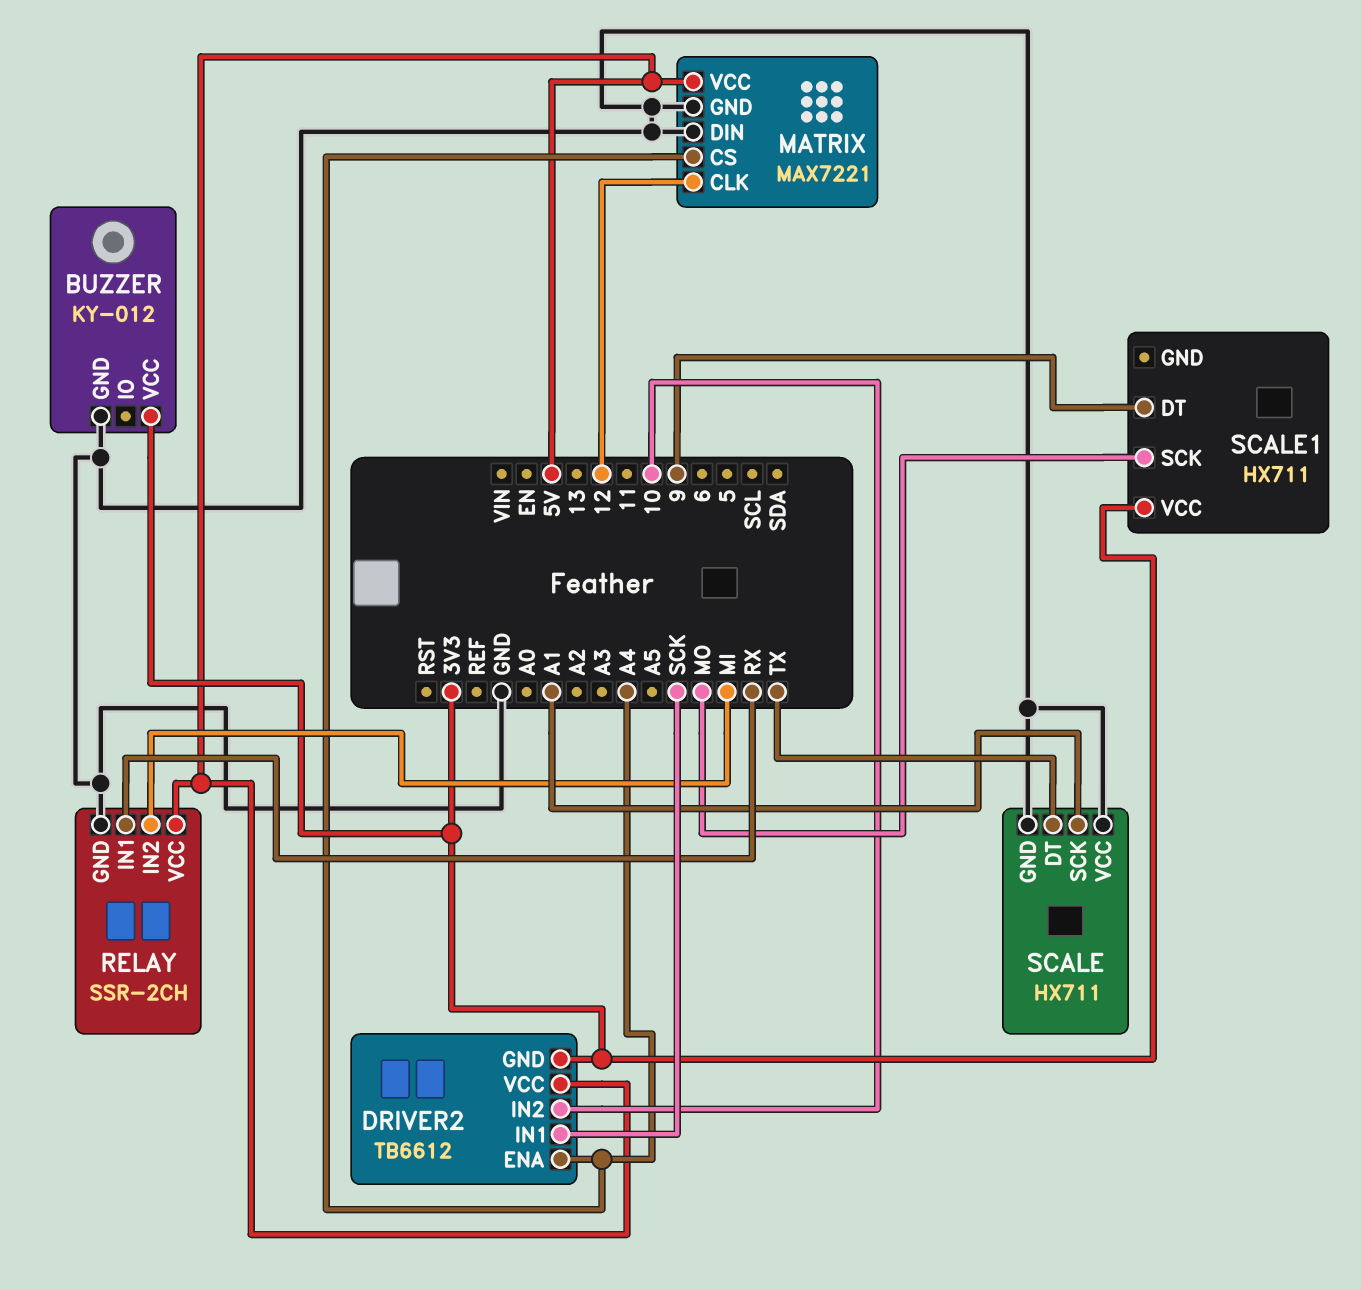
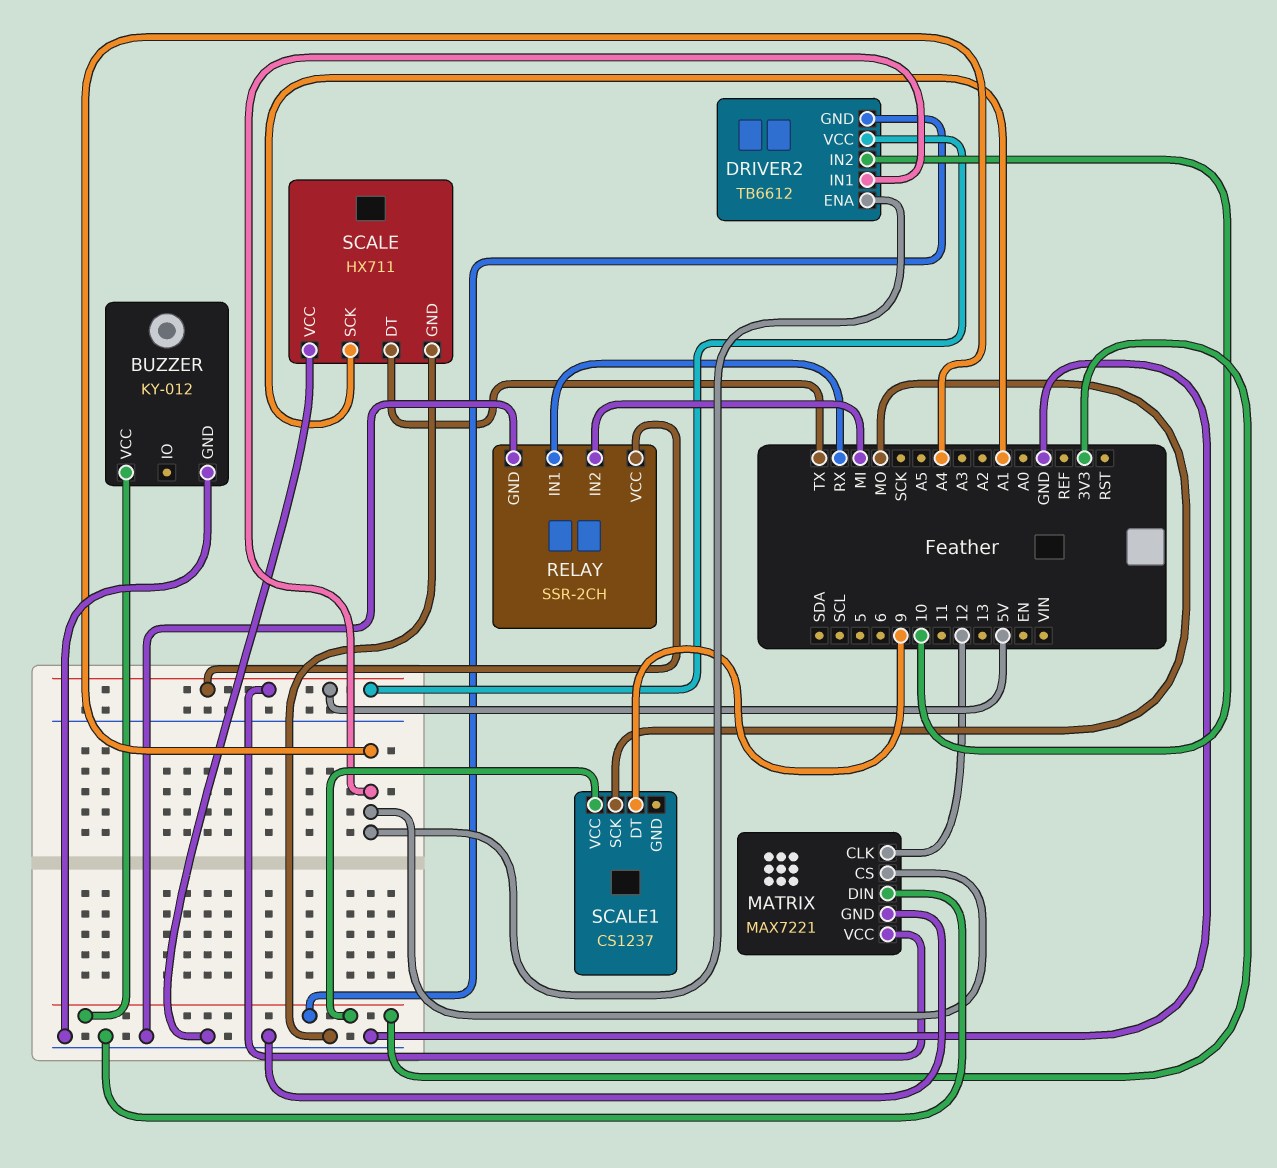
DRIVER2 pin IN1: SCK -> A4
SCALE1: HX711 -> CS1237

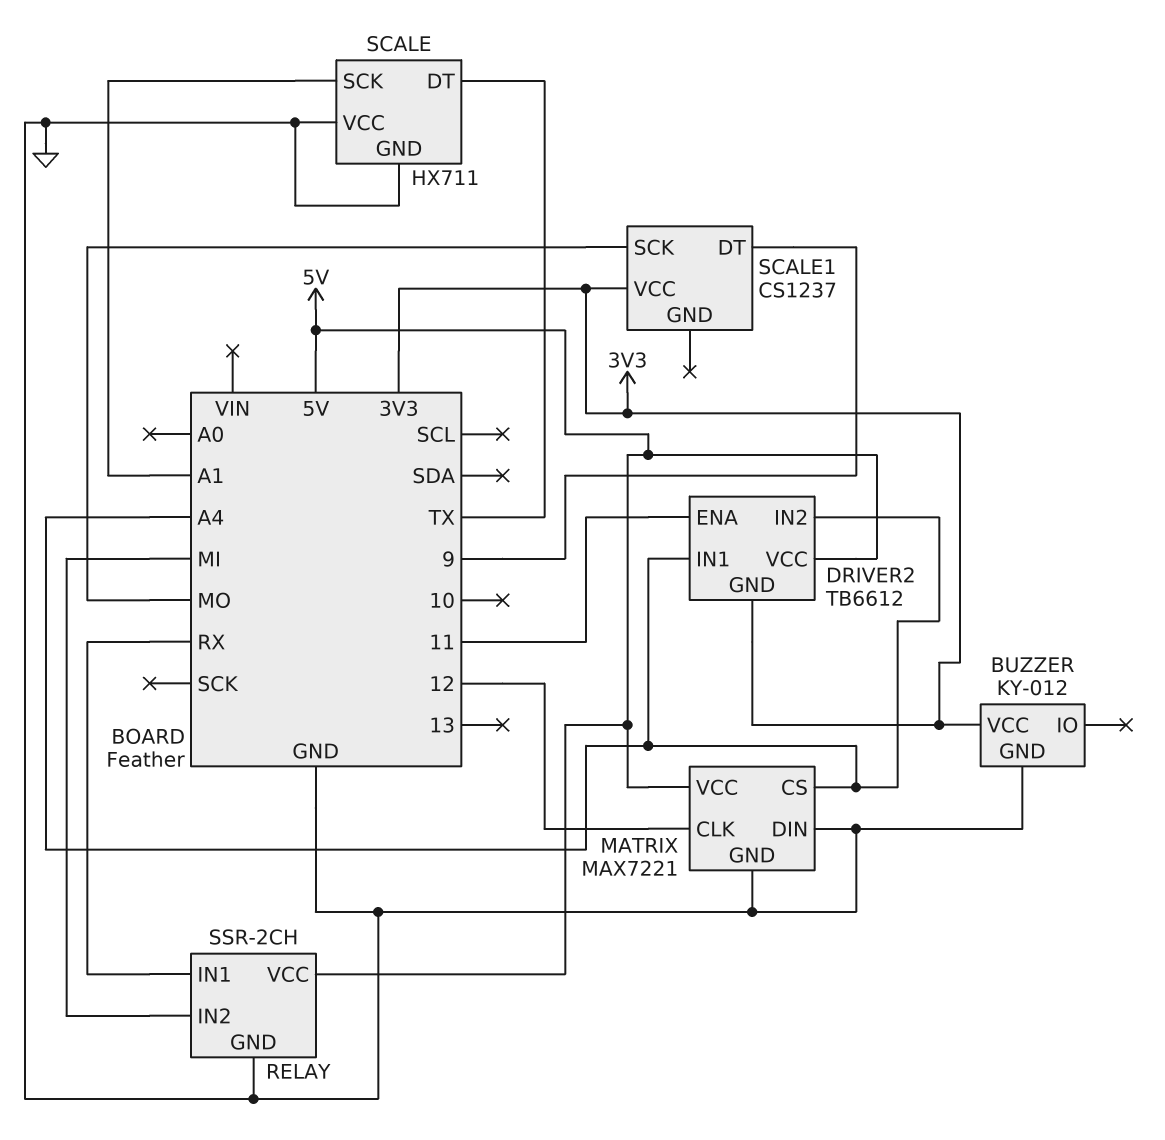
DRIVER2 pin ENA: A4 -> 11
DRIVER2 pin IN2: 10 -> A4

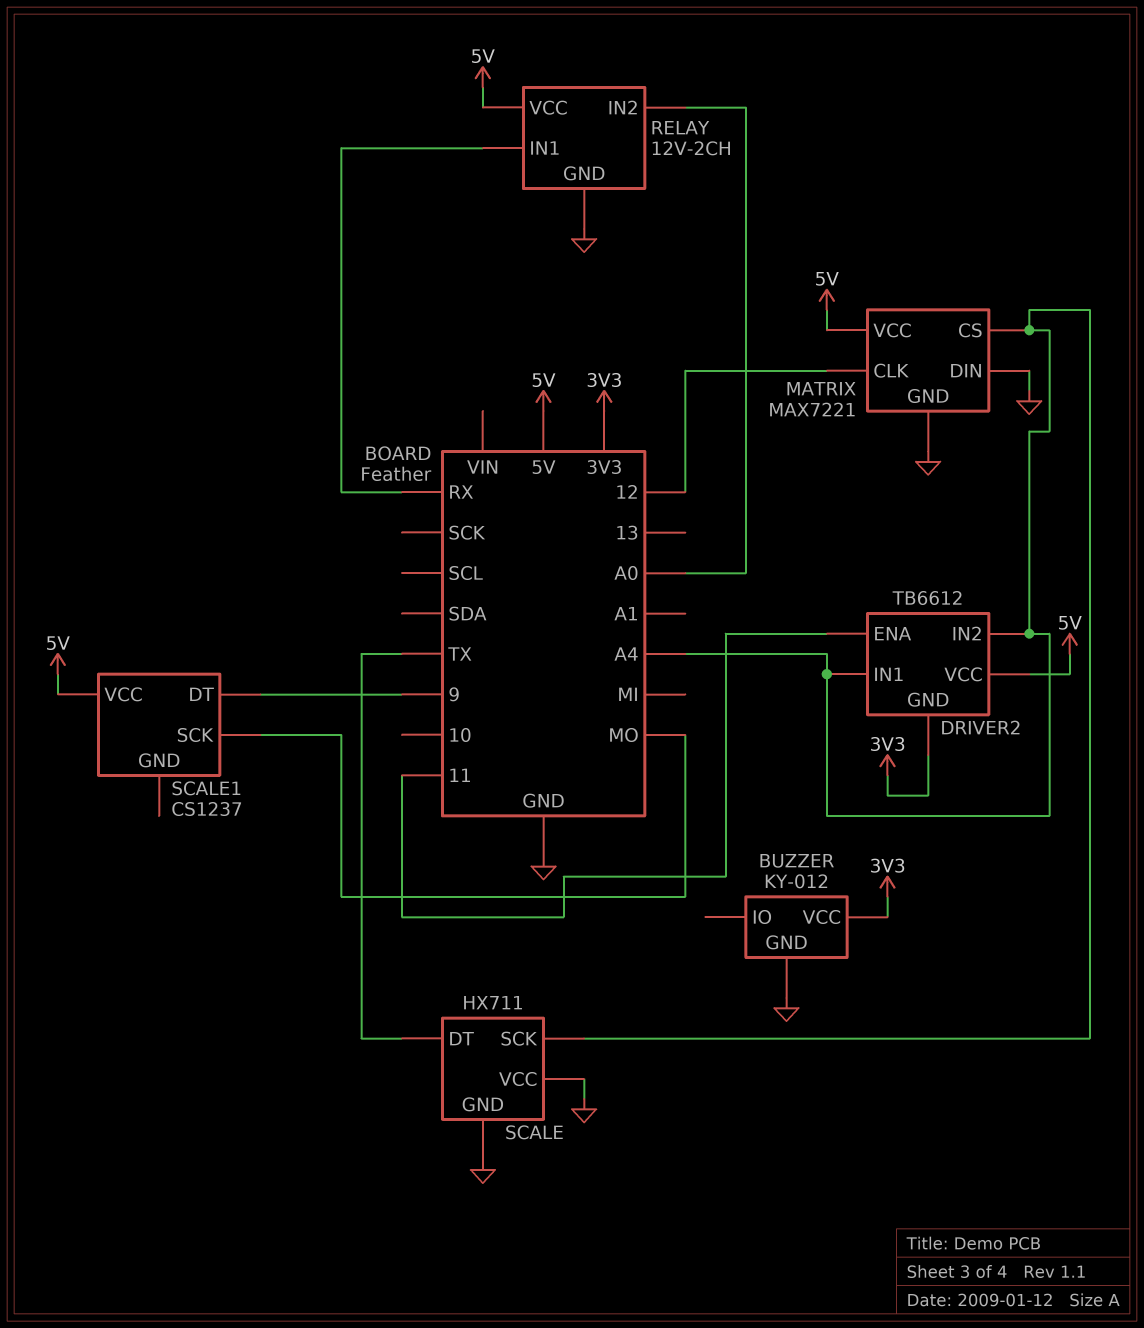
RELAY: SSR-2CH -> 12V-2CH
RELAY pin IN2: MI -> A0
SCALE pin SCK: A1 -> A4
SCALE1 pin VCC: 3V3 -> 5V

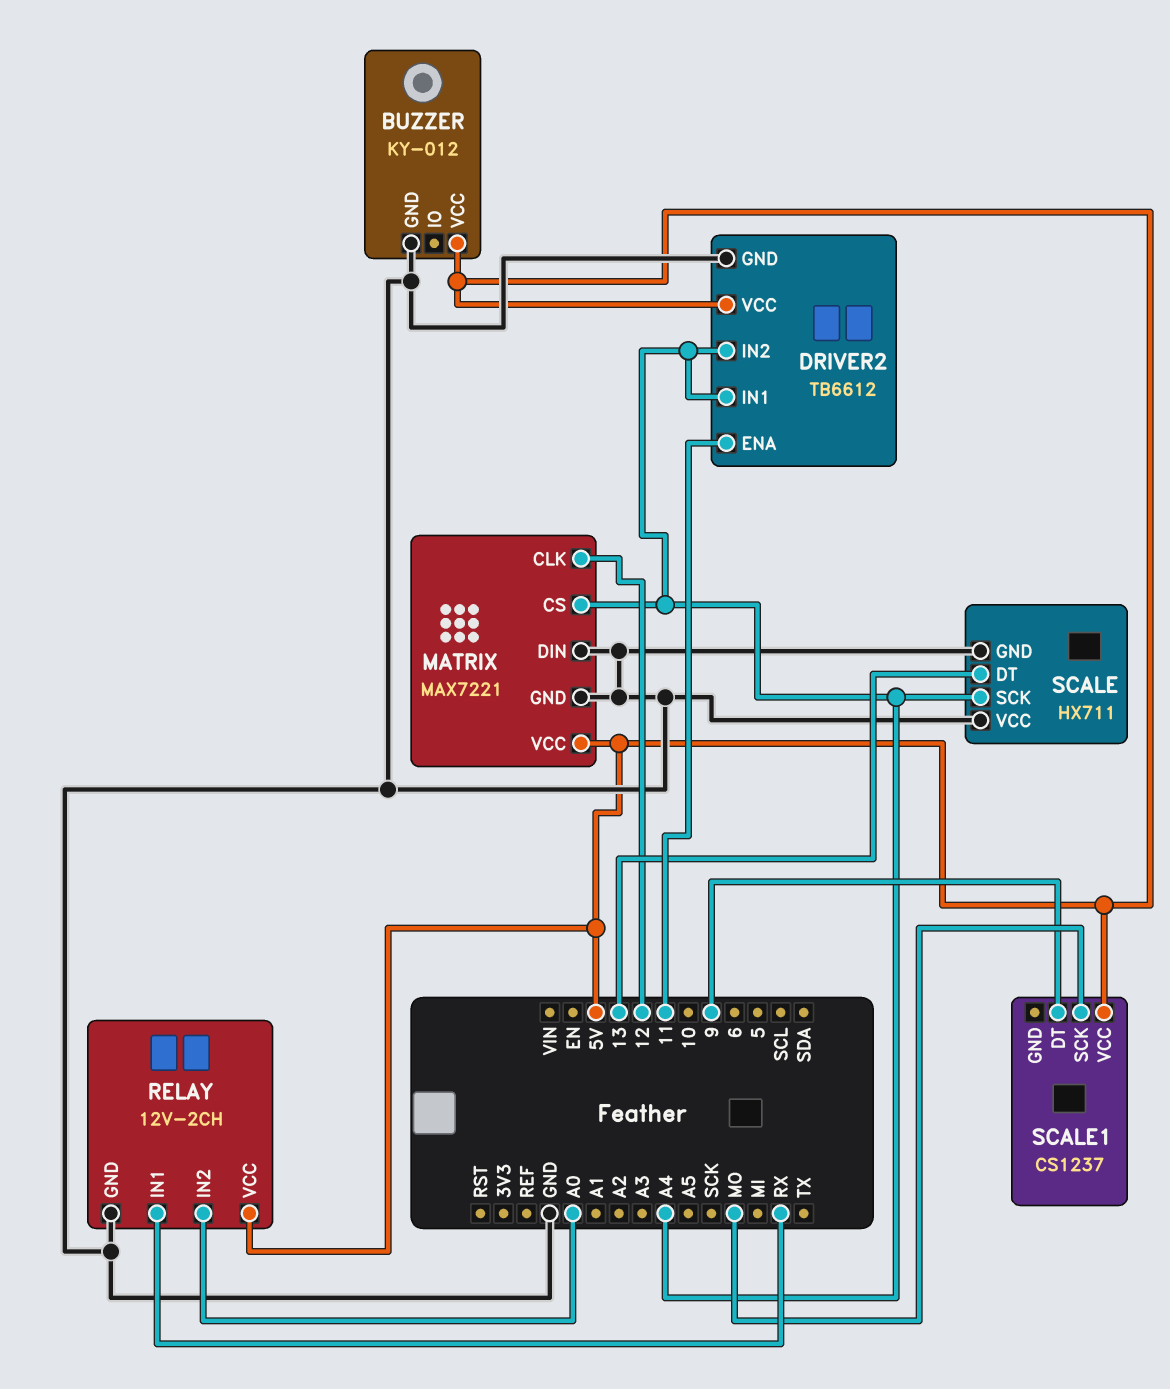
BUZZER pin VCC: 3V3 -> 5V
DRIVER2 pin GND: 3V3 -> GND
SCALE pin DT: TX -> 13

